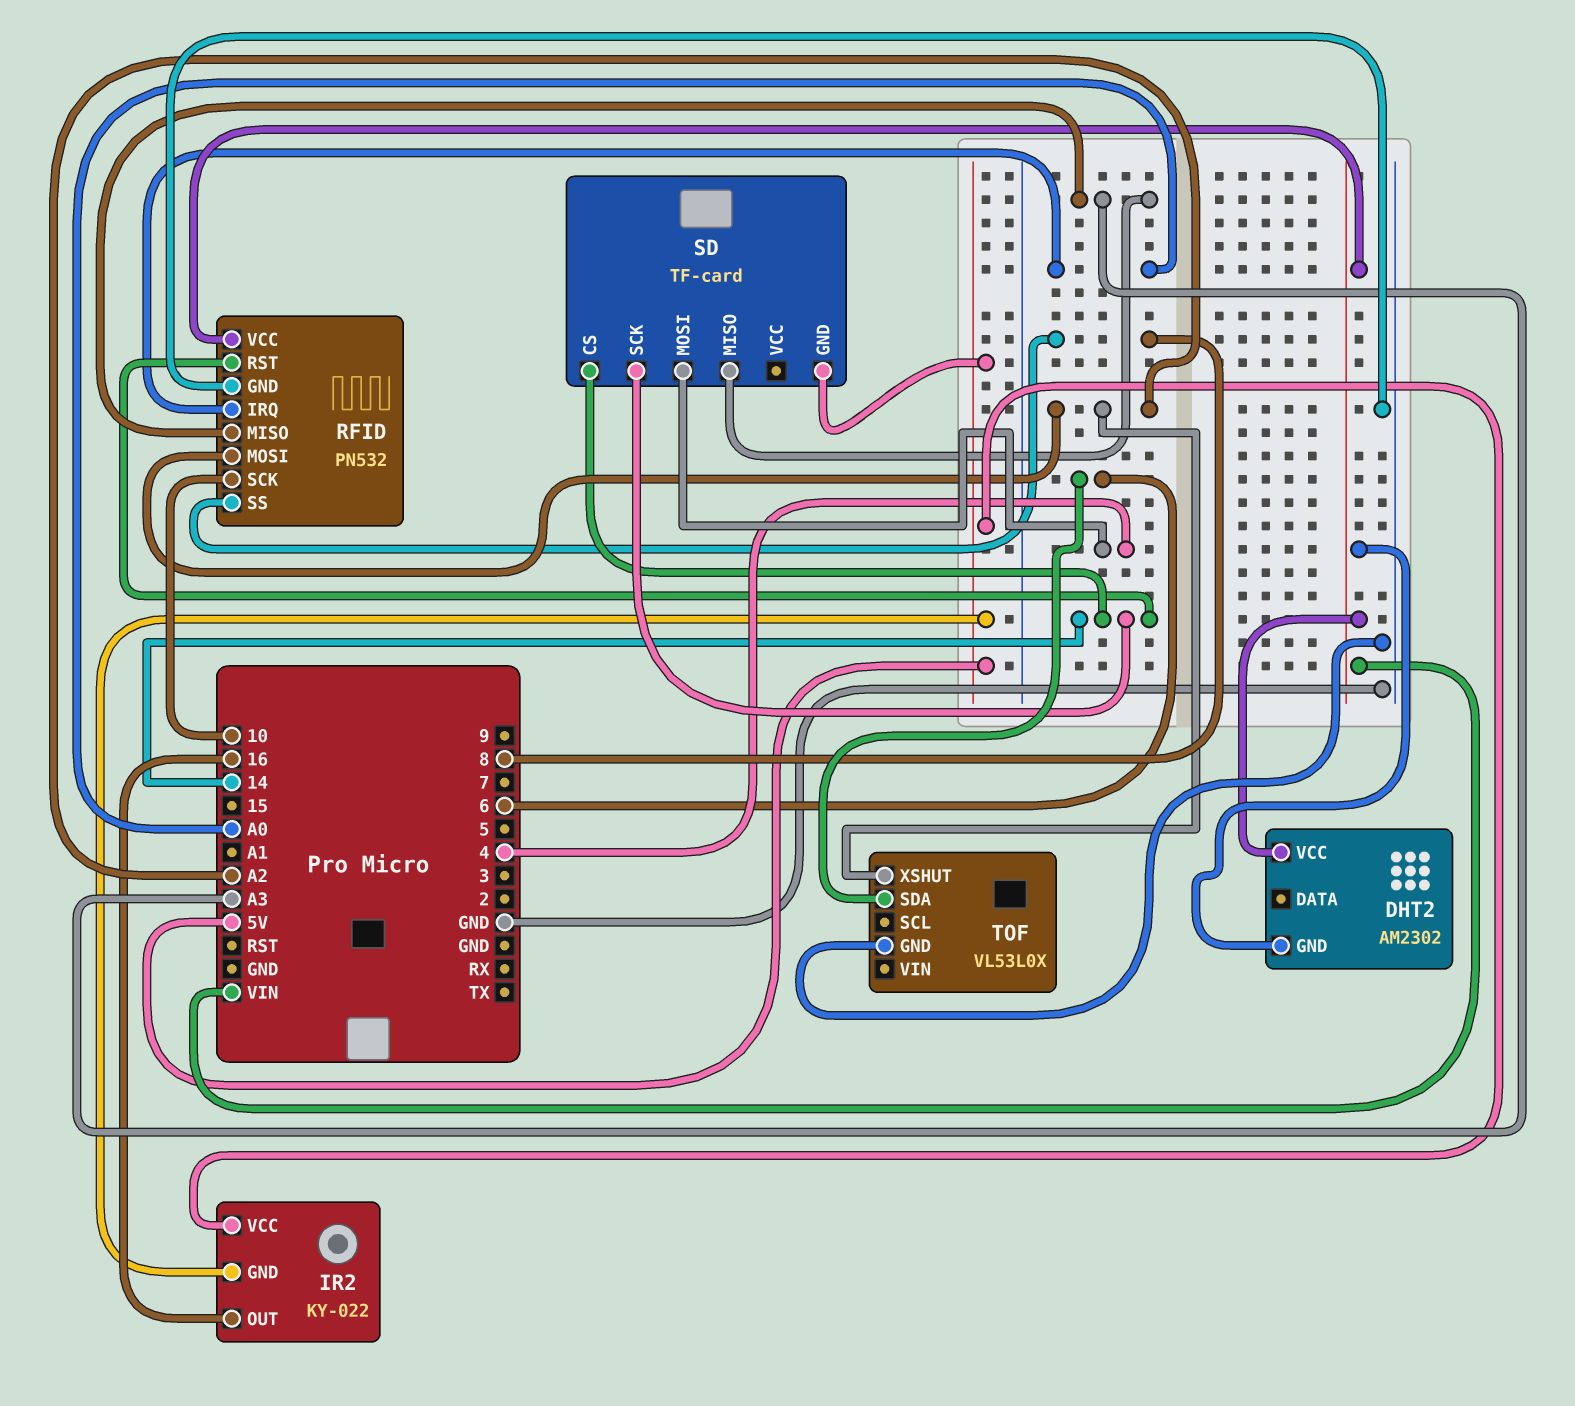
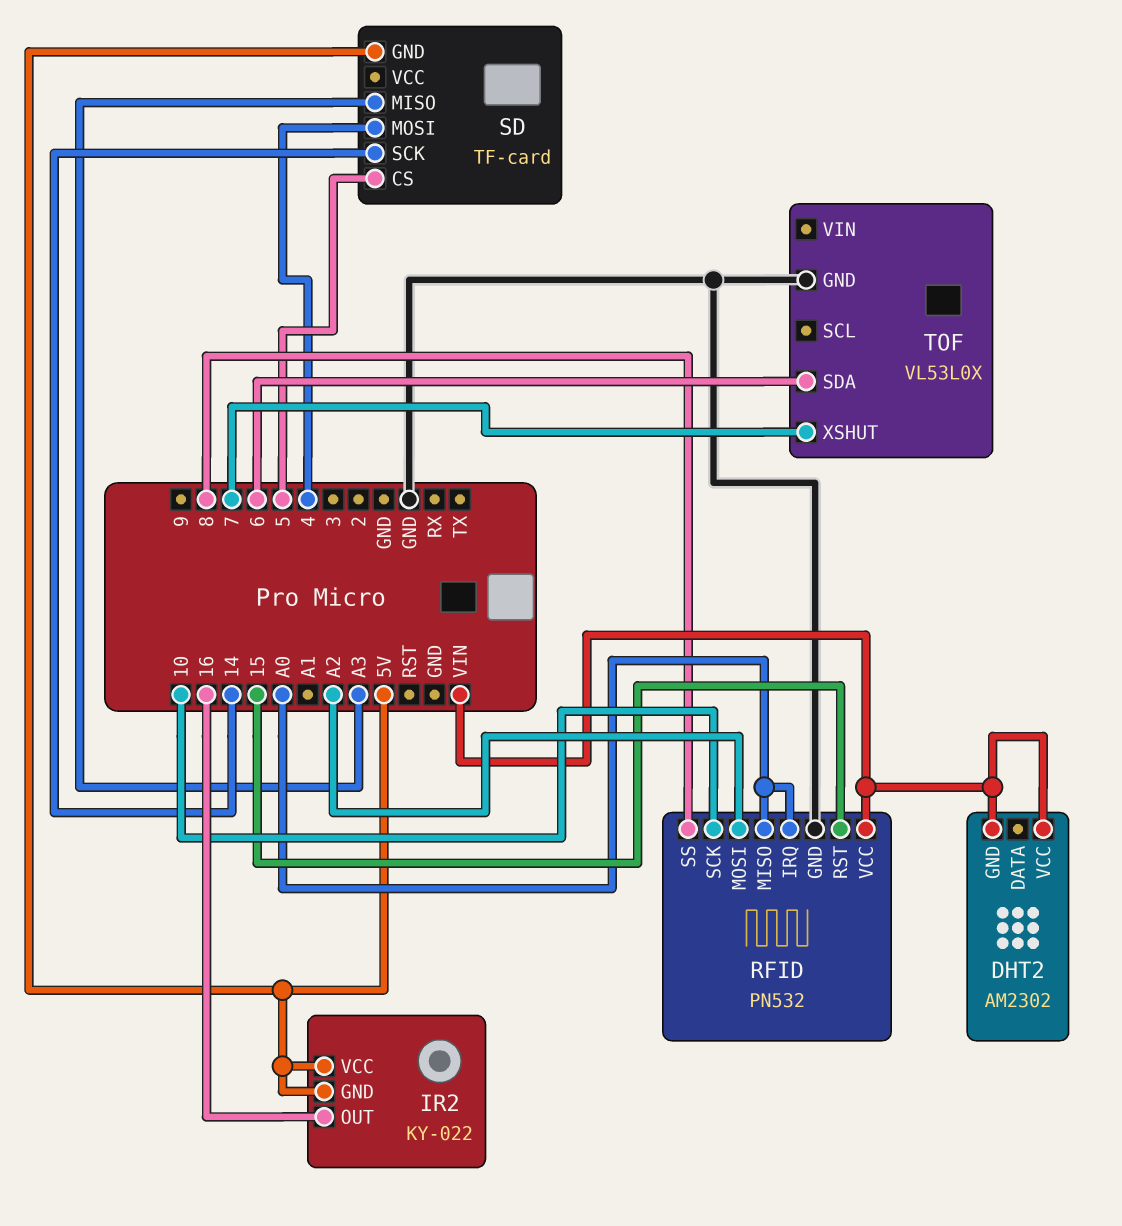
RFID pin MISO: A3 -> A0
RFID pin RST: 14 -> 15
SD pin CS: 14 -> 5
TOF pin XSHUT: A2 -> 7

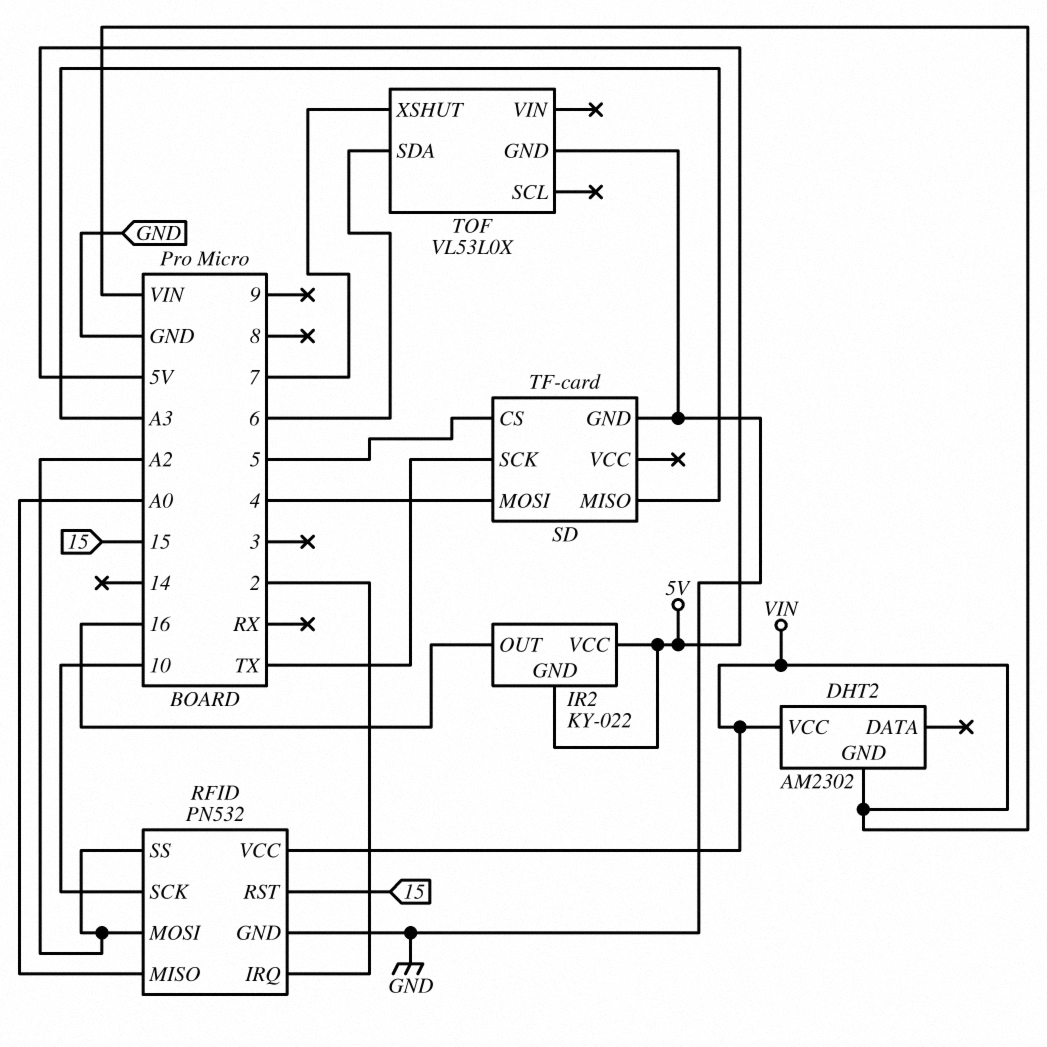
RFID pin IRQ: A0 -> 2
RFID pin SS: 8 -> A2
SD pin GND: 5V -> GND
SD pin SCK: 14 -> TX

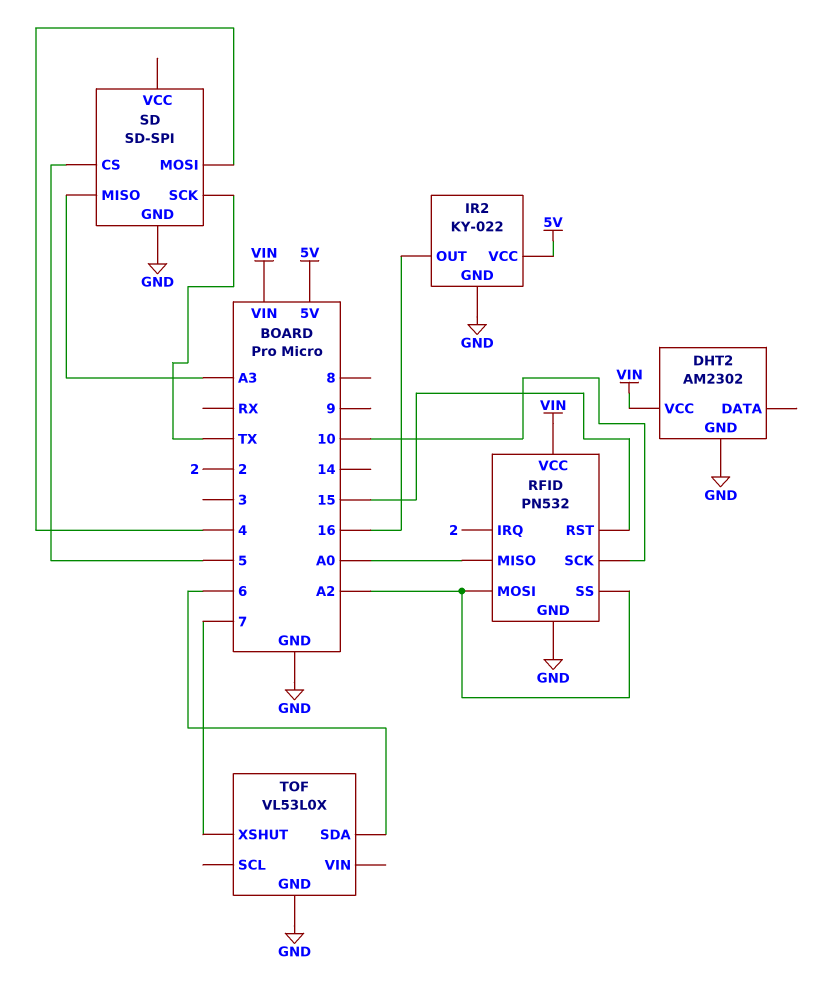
DHT2 pin GND: VIN -> GND
IR2 pin GND: 5V -> GND
SD: TF-card -> SD-SPI

